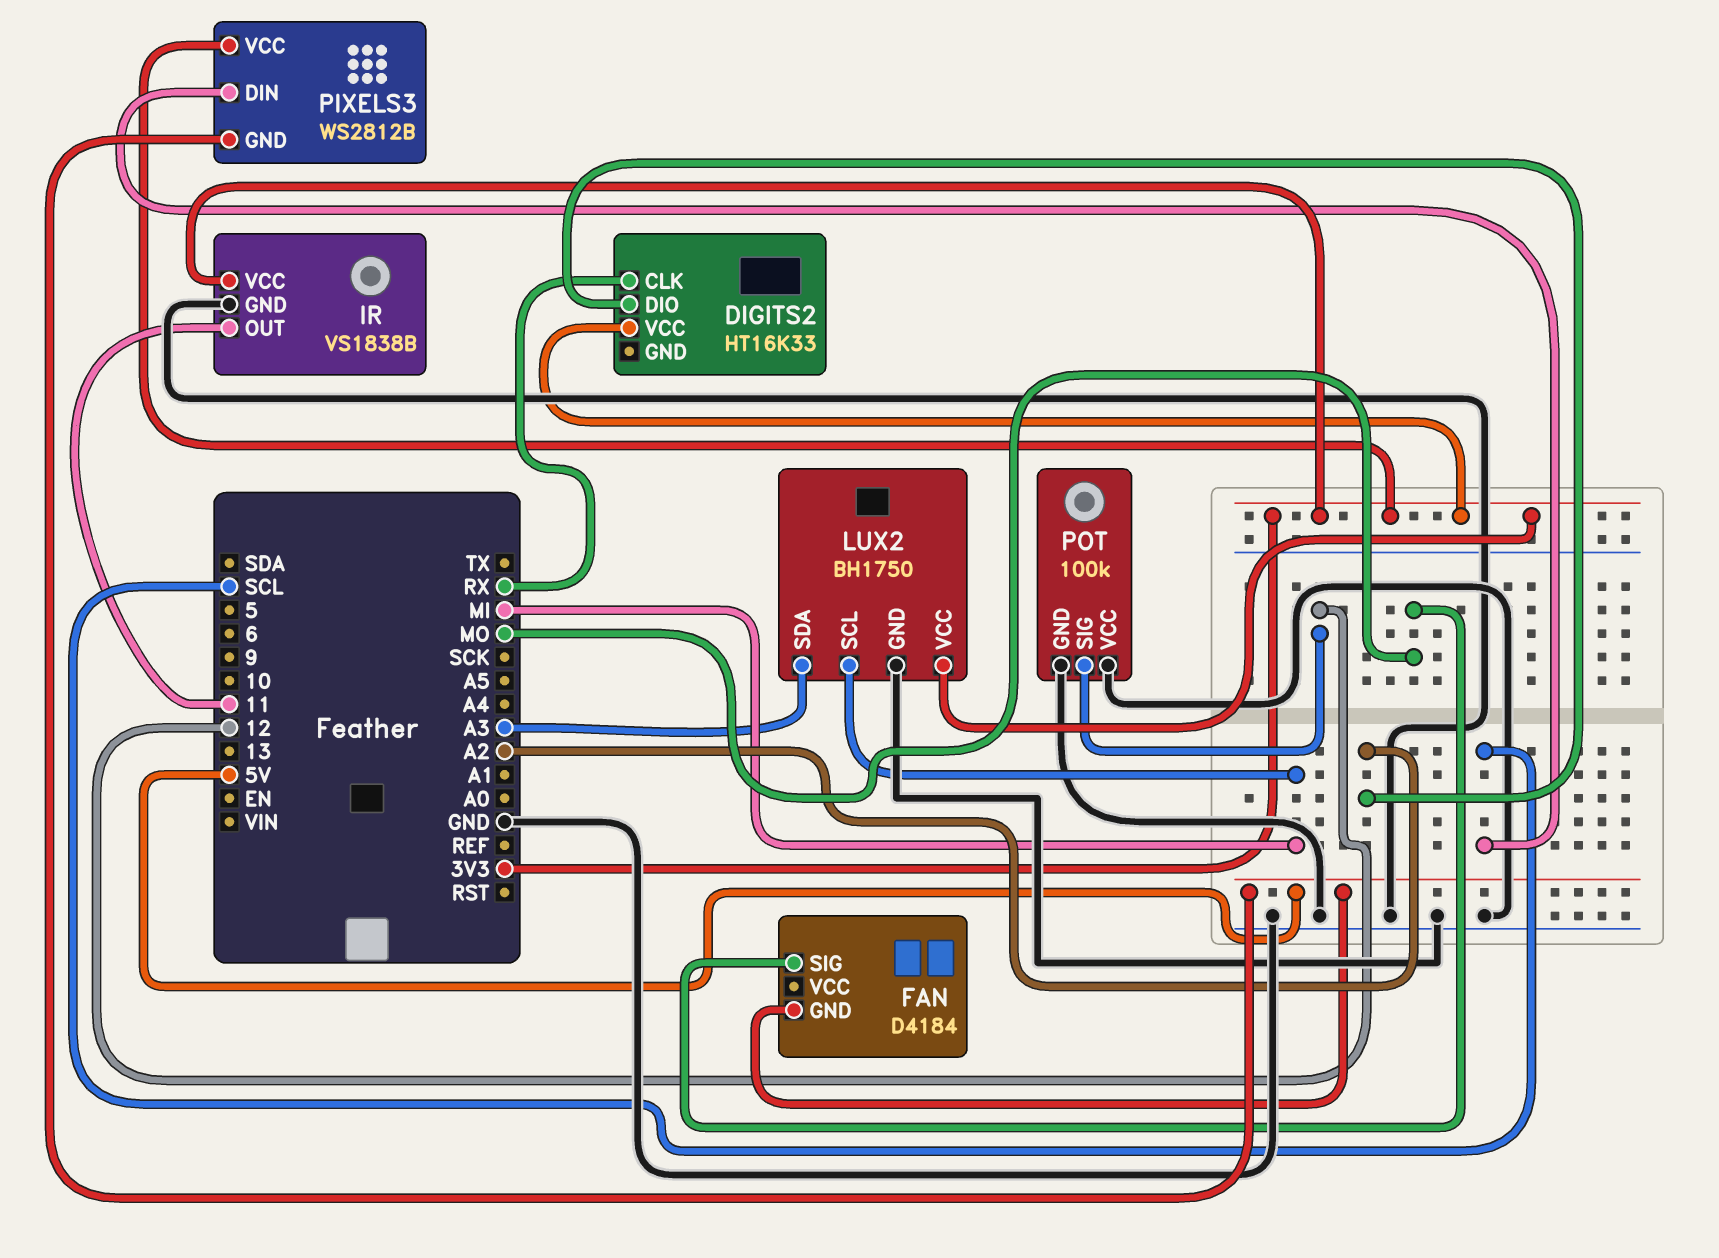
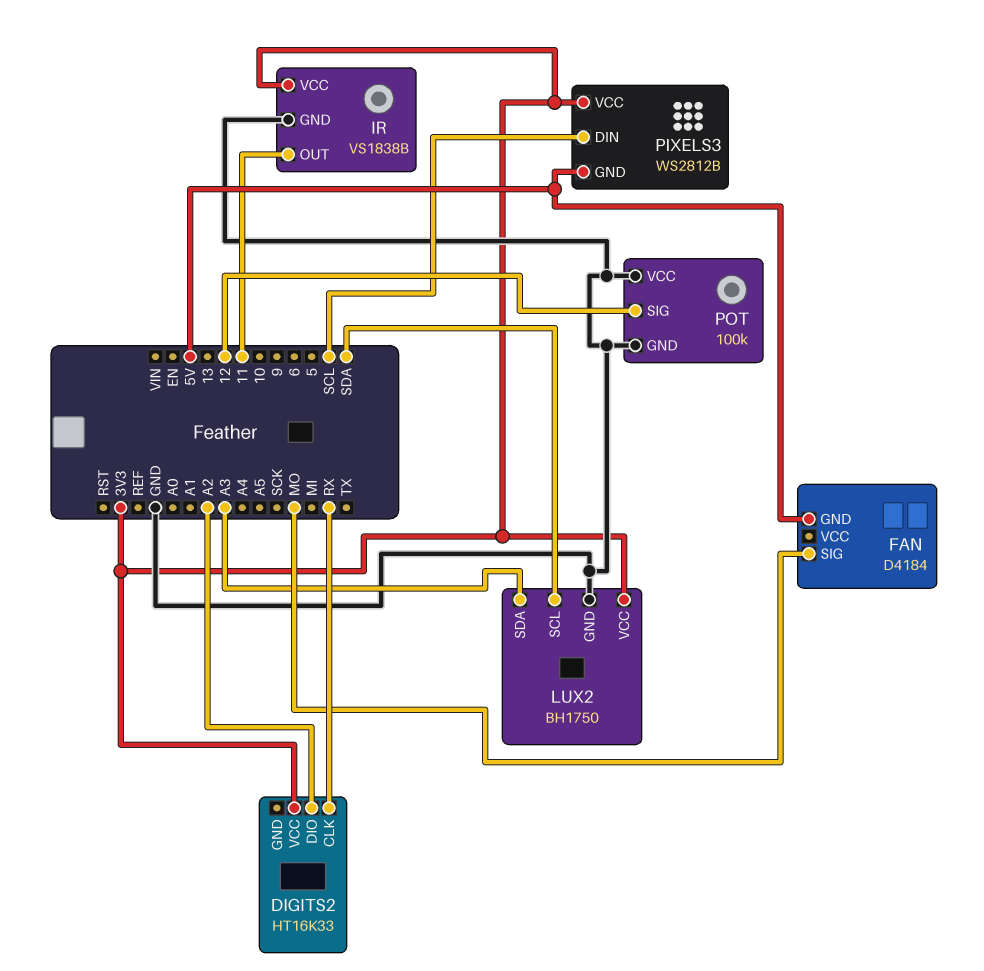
LUX2 pin SCL: MI -> SDA

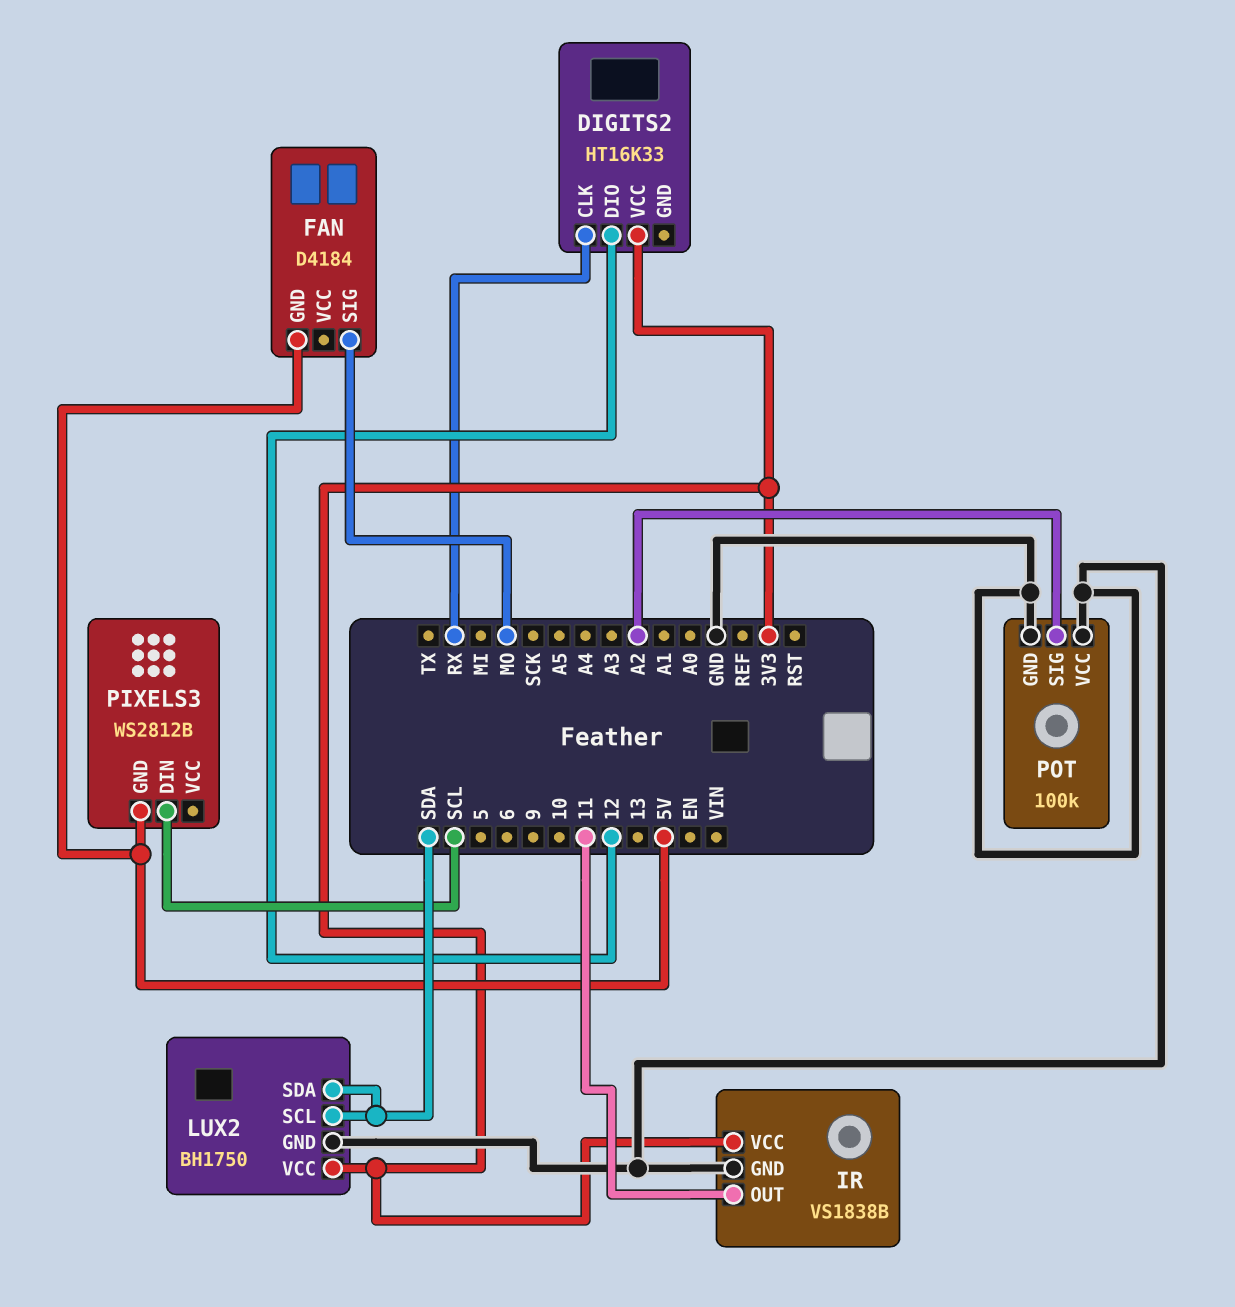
DIGITS2 pin DIO: A2 -> 12
LUX2 pin SDA: A3 -> SDA
PIXELS3 pin VCC: 3V3 -> none
POT pin SIG: 12 -> A2

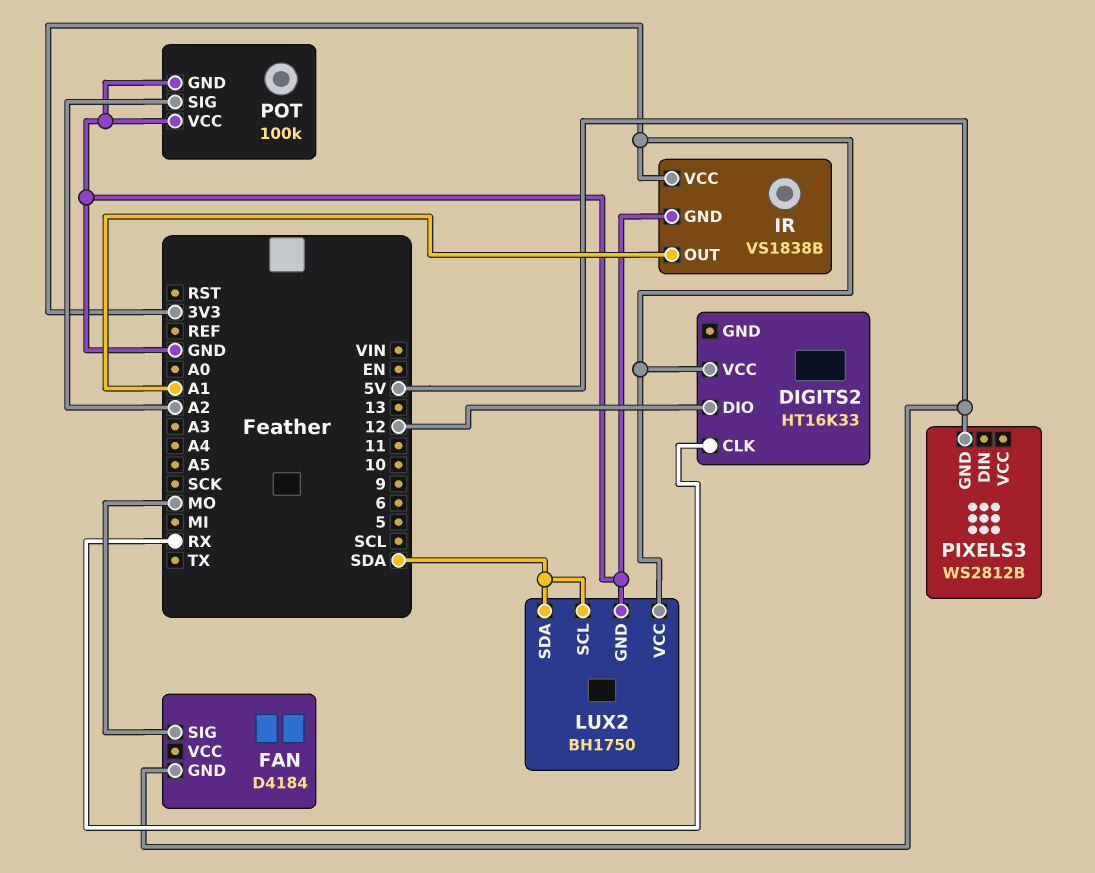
IR pin OUT: 11 -> A1
PIXELS3 pin DIN: SCL -> none

